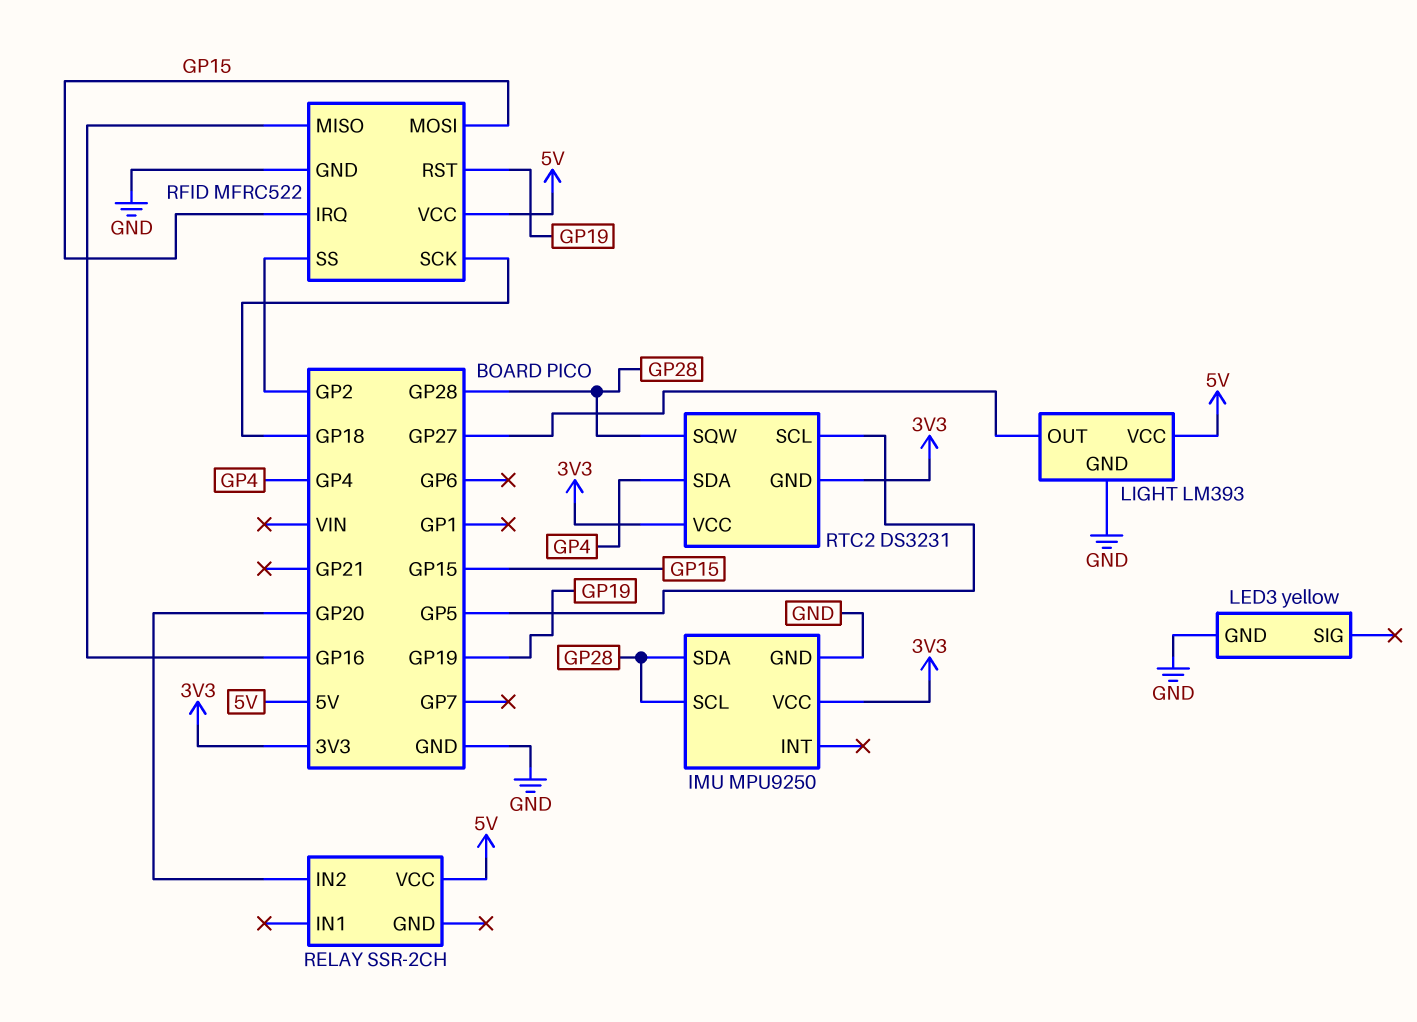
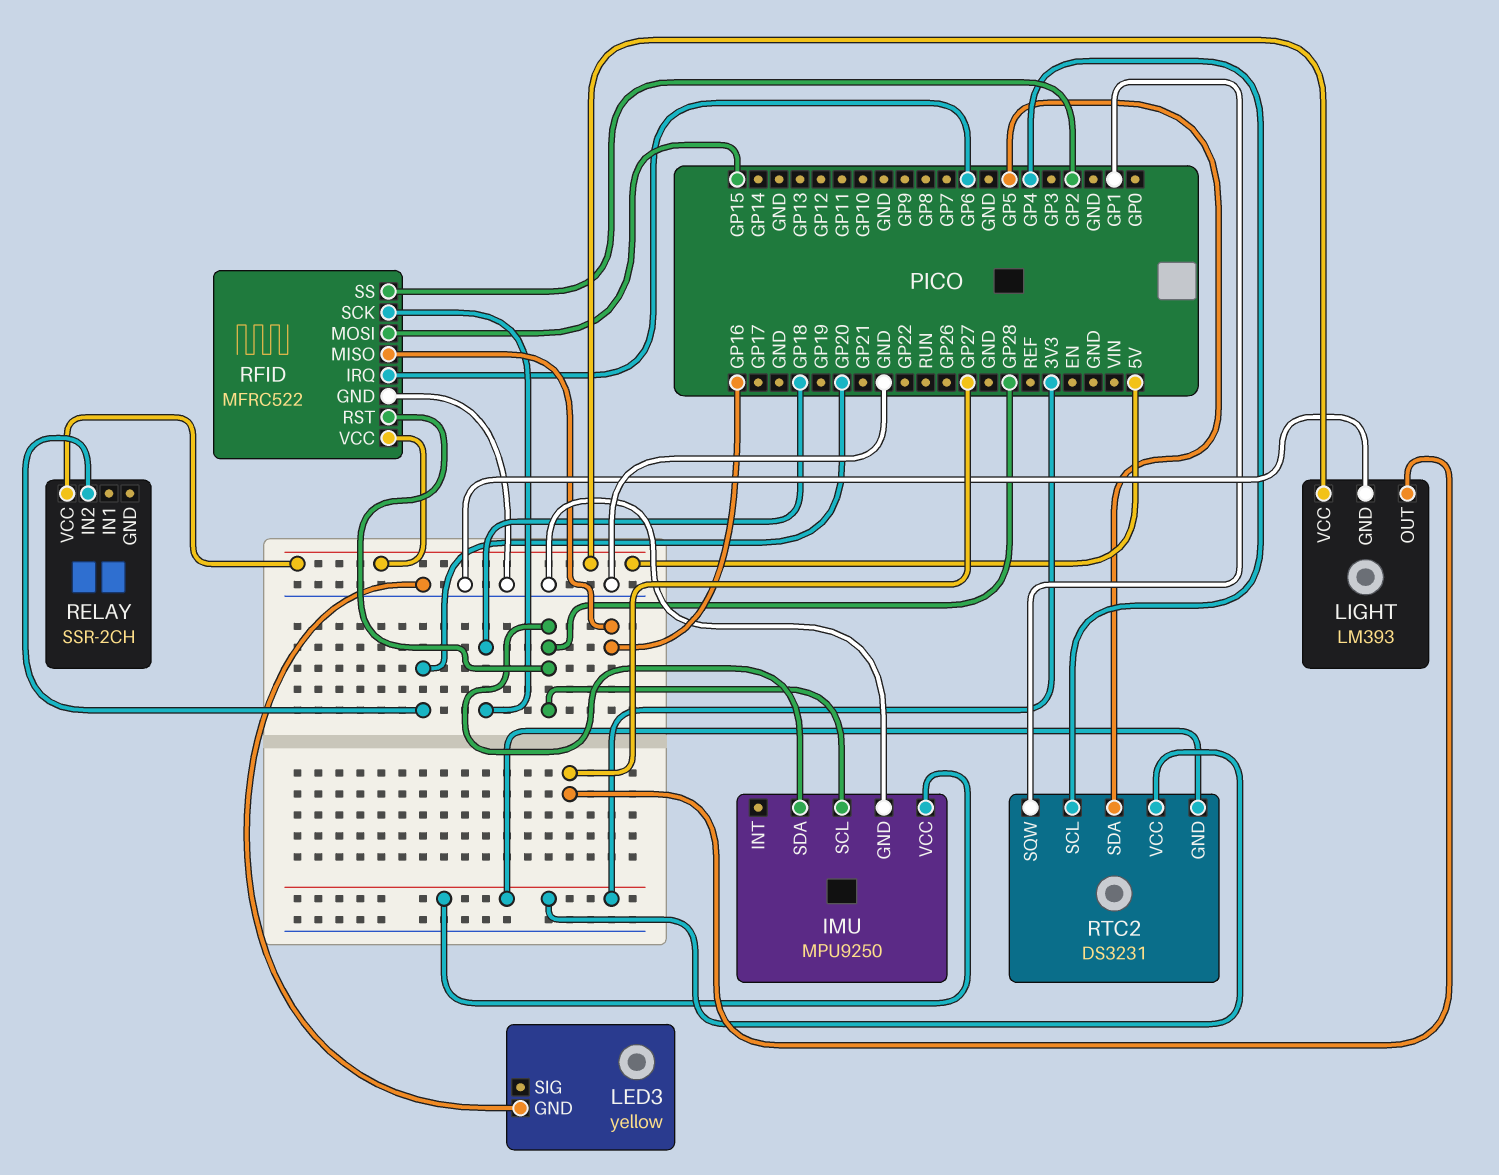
RFID pin IRQ: GP15 -> GP6
RFID pin RST: GP19 -> GP28
RTC2 pin SCL: GP5 -> GP4
RTC2 pin SDA: GP4 -> GP5
RTC2 pin SQW: GP28 -> GP1

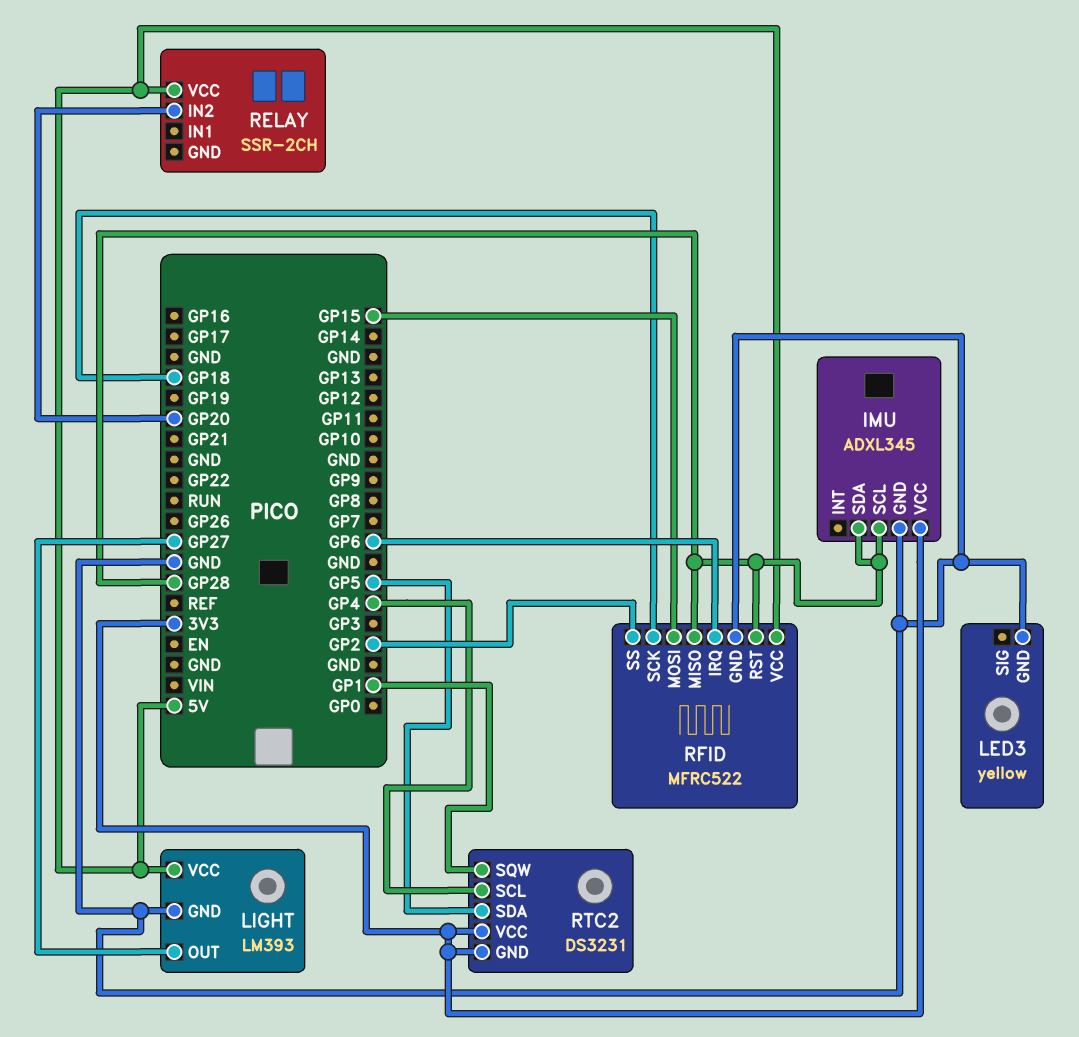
IMU: MPU9250 -> ADXL345
RFID pin MISO: GP16 -> GP28

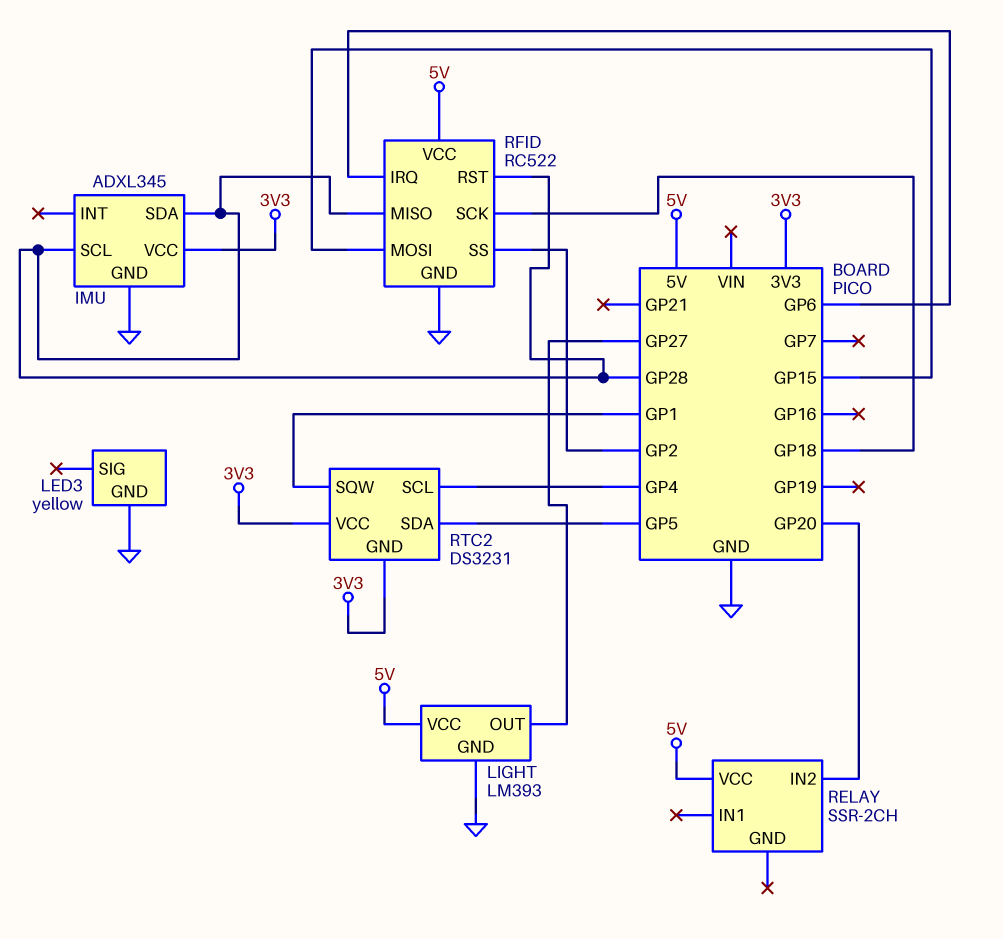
RFID: MFRC522 -> RC522

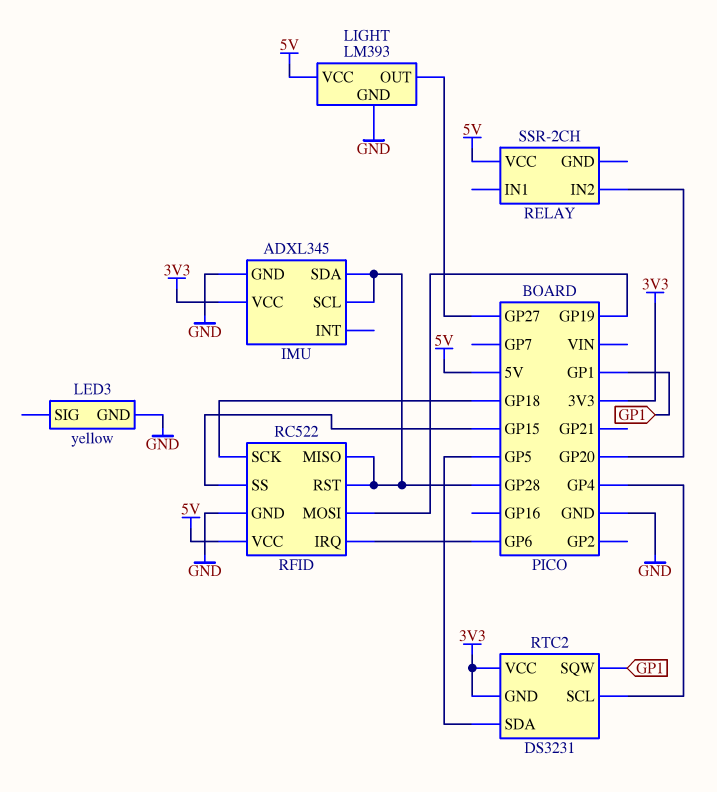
RFID pin MOSI: GP15 -> GP19
RFID pin SS: GP2 -> GP15

